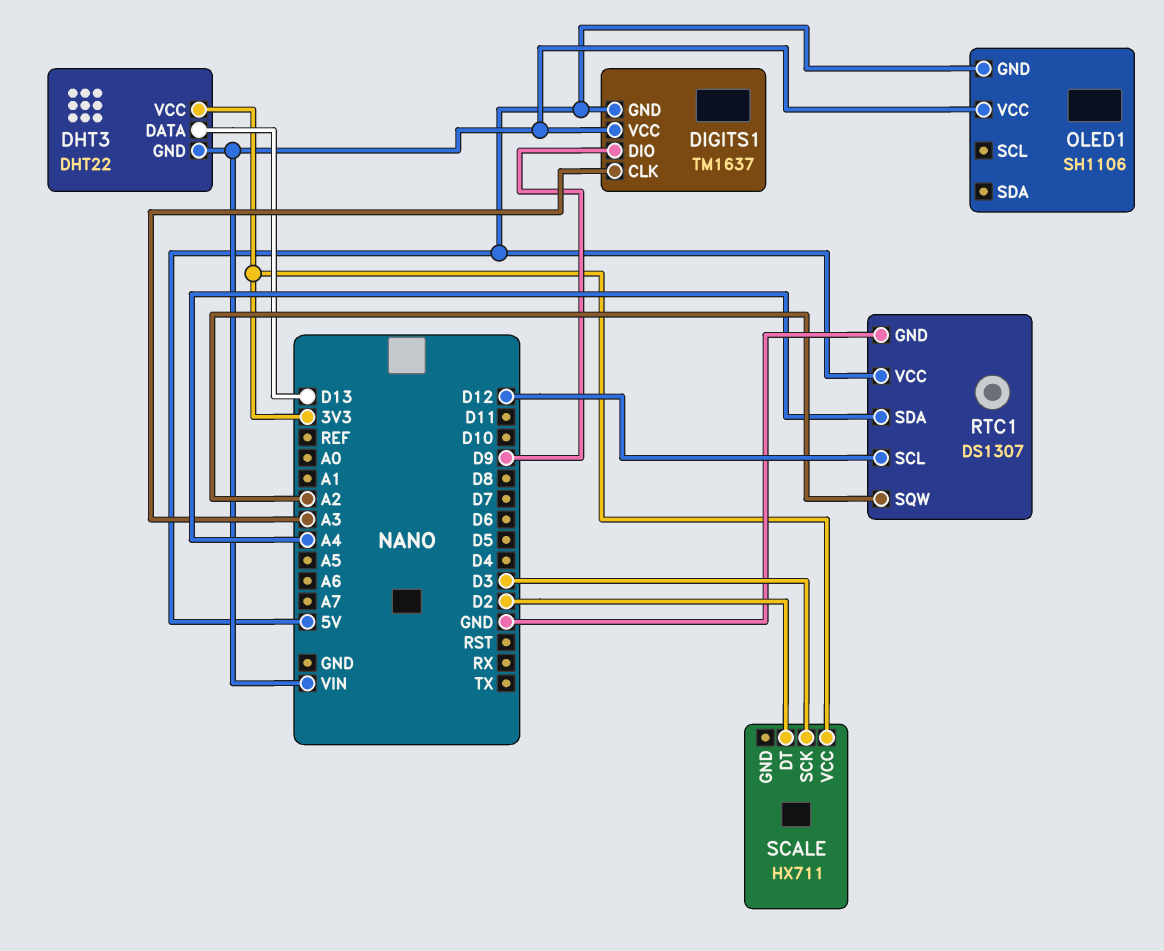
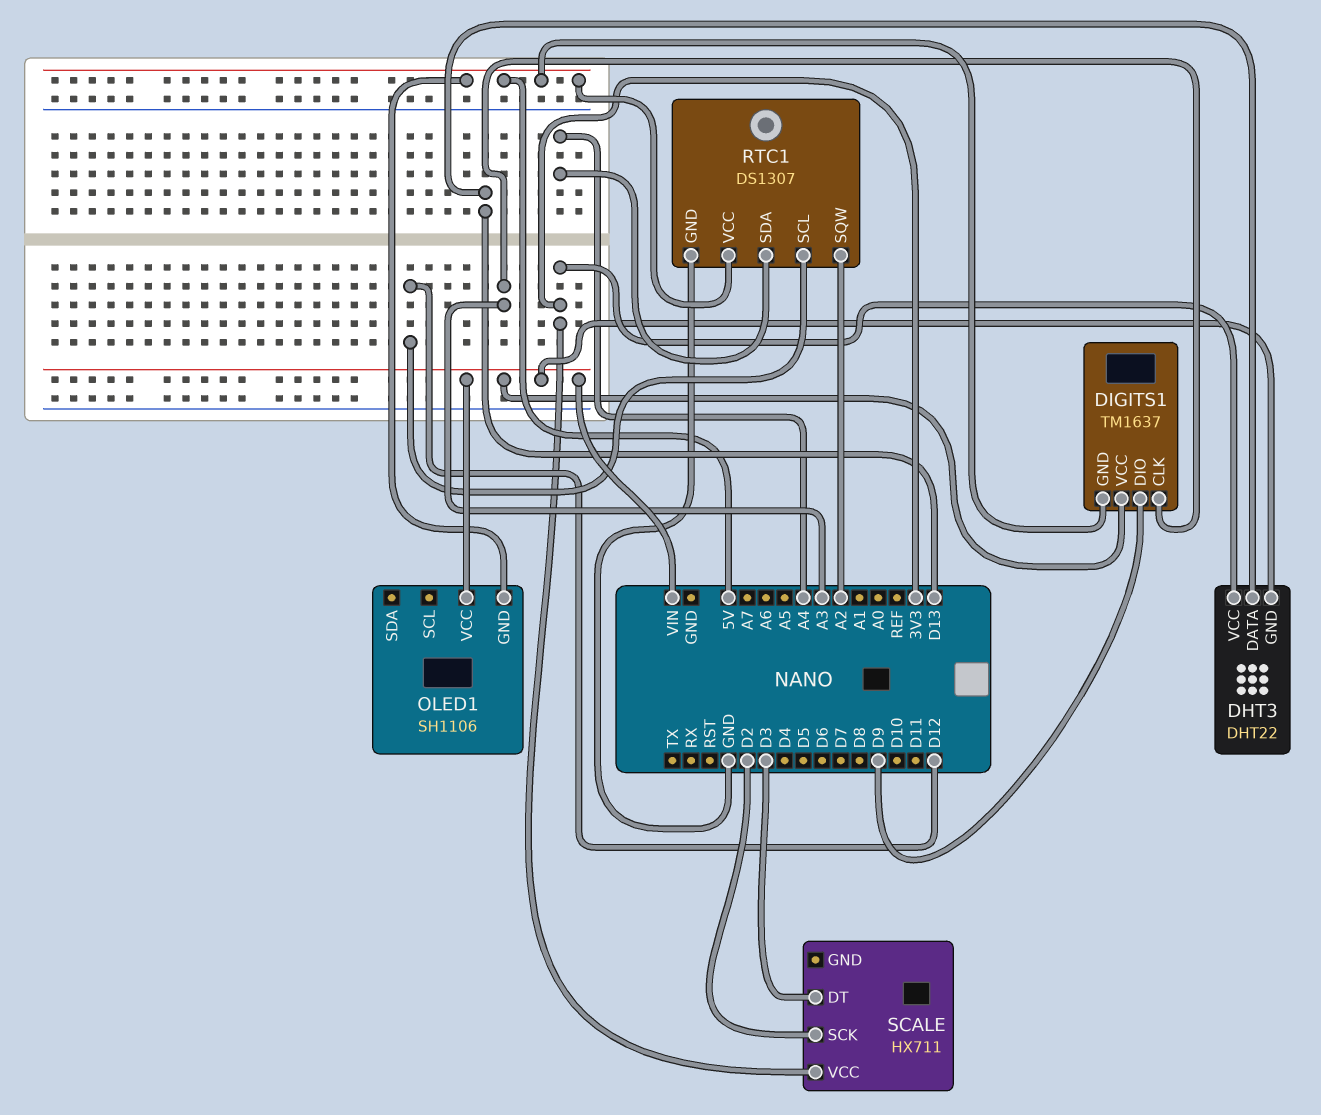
SCALE pin DT: D2 -> D3
SCALE pin SCK: D3 -> D2

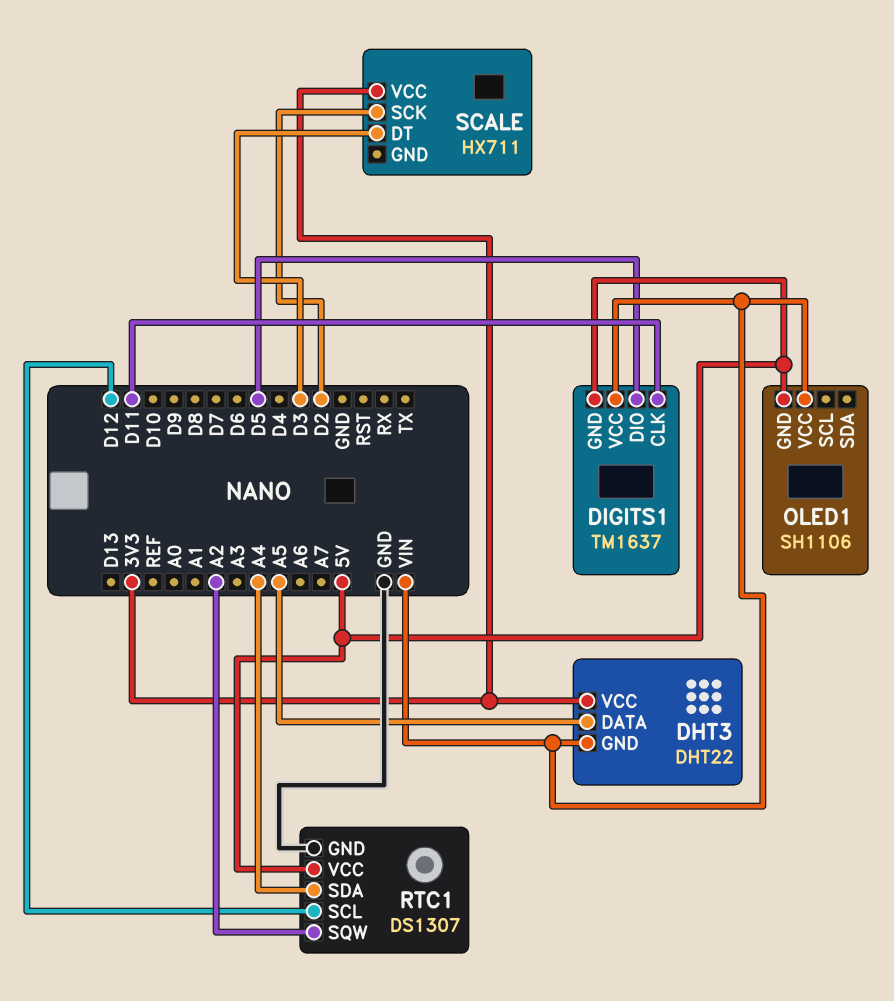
DHT3 pin DATA: D13 -> A5
DIGITS1 pin CLK: A3 -> D11
DIGITS1 pin DIO: D9 -> D5

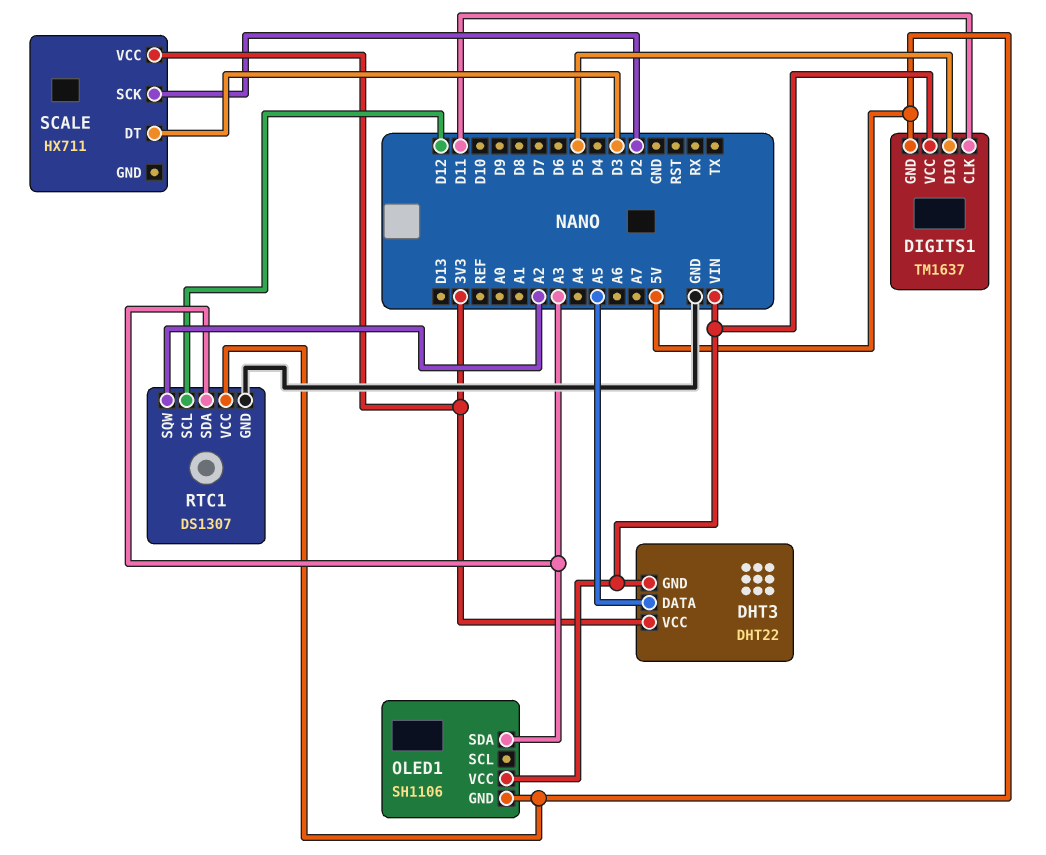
OLED1 pin SDA: none -> A3
RTC1 pin SDA: A4 -> A3

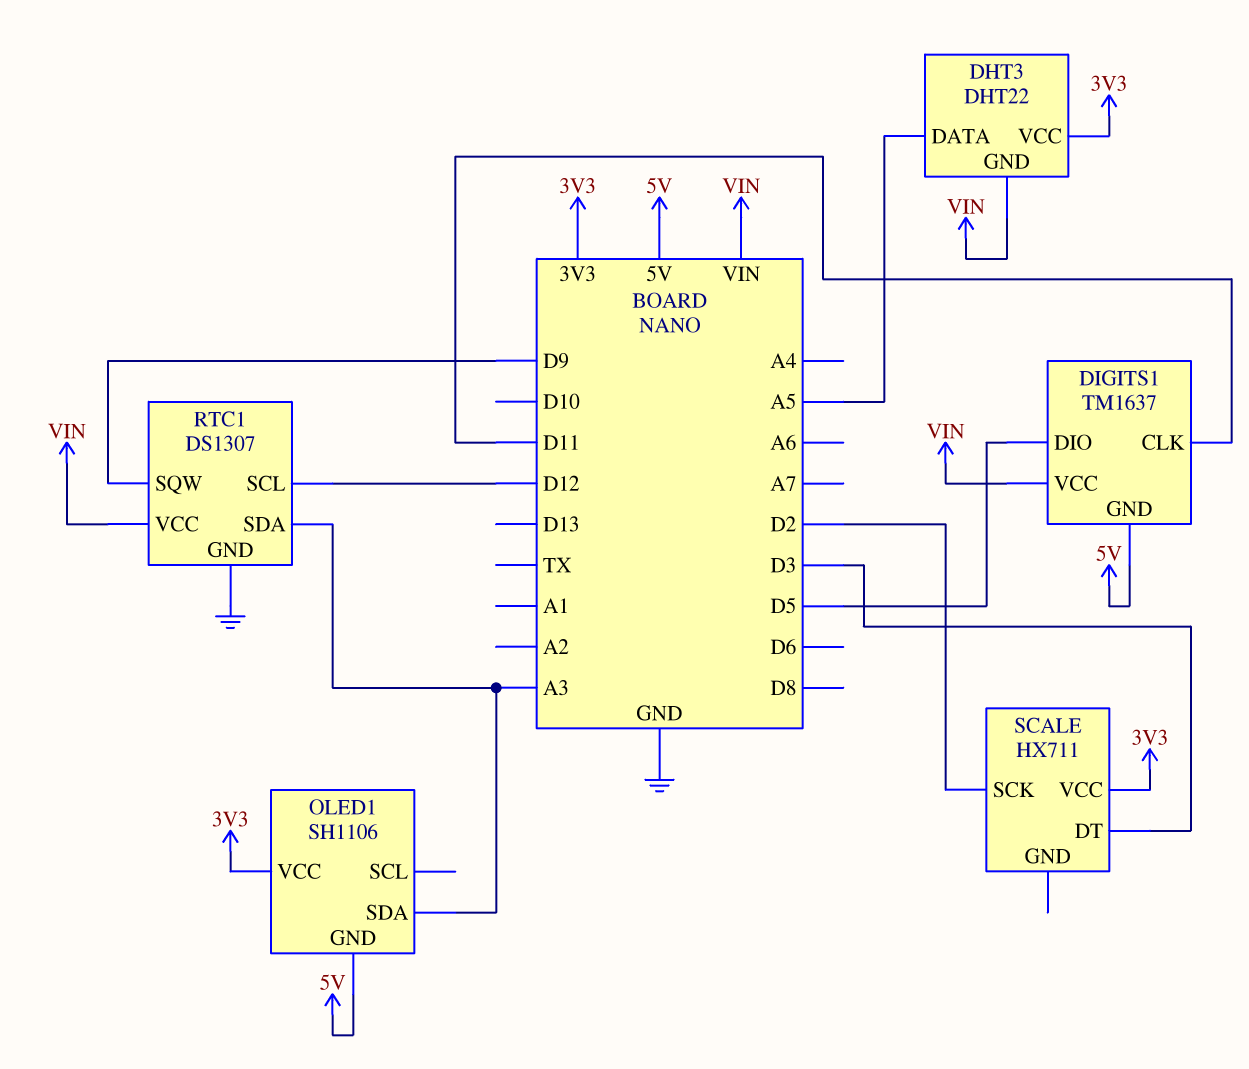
OLED1 pin VCC: VIN -> 3V3
RTC1 pin SQW: A2 -> D9
RTC1 pin VCC: 5V -> VIN

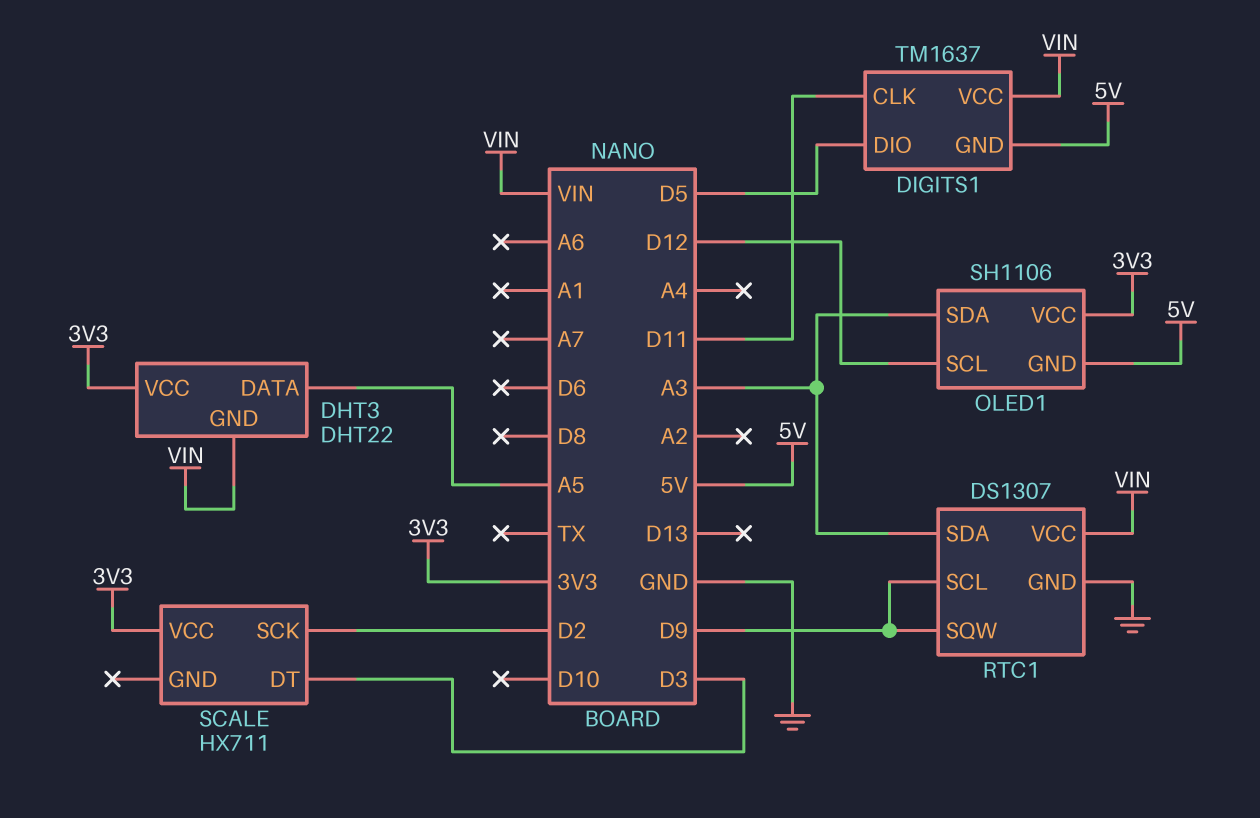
OLED1 pin SCL: none -> D12
RTC1 pin SCL: D12 -> D9

